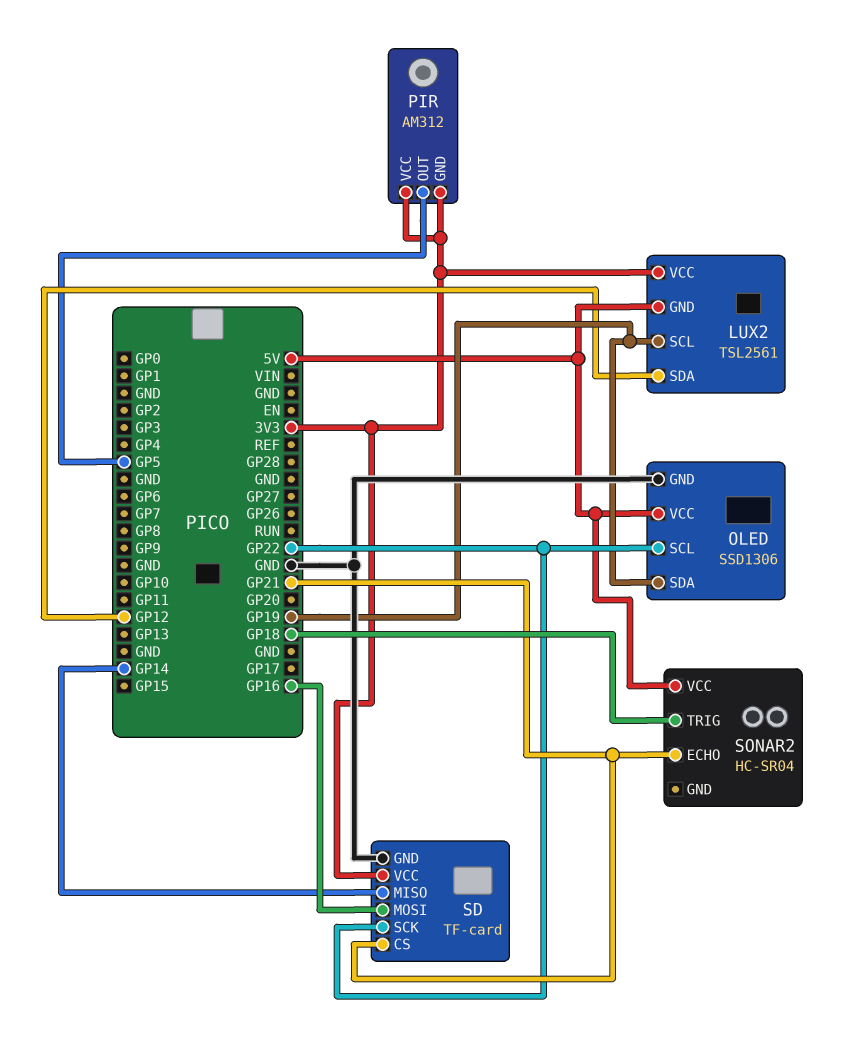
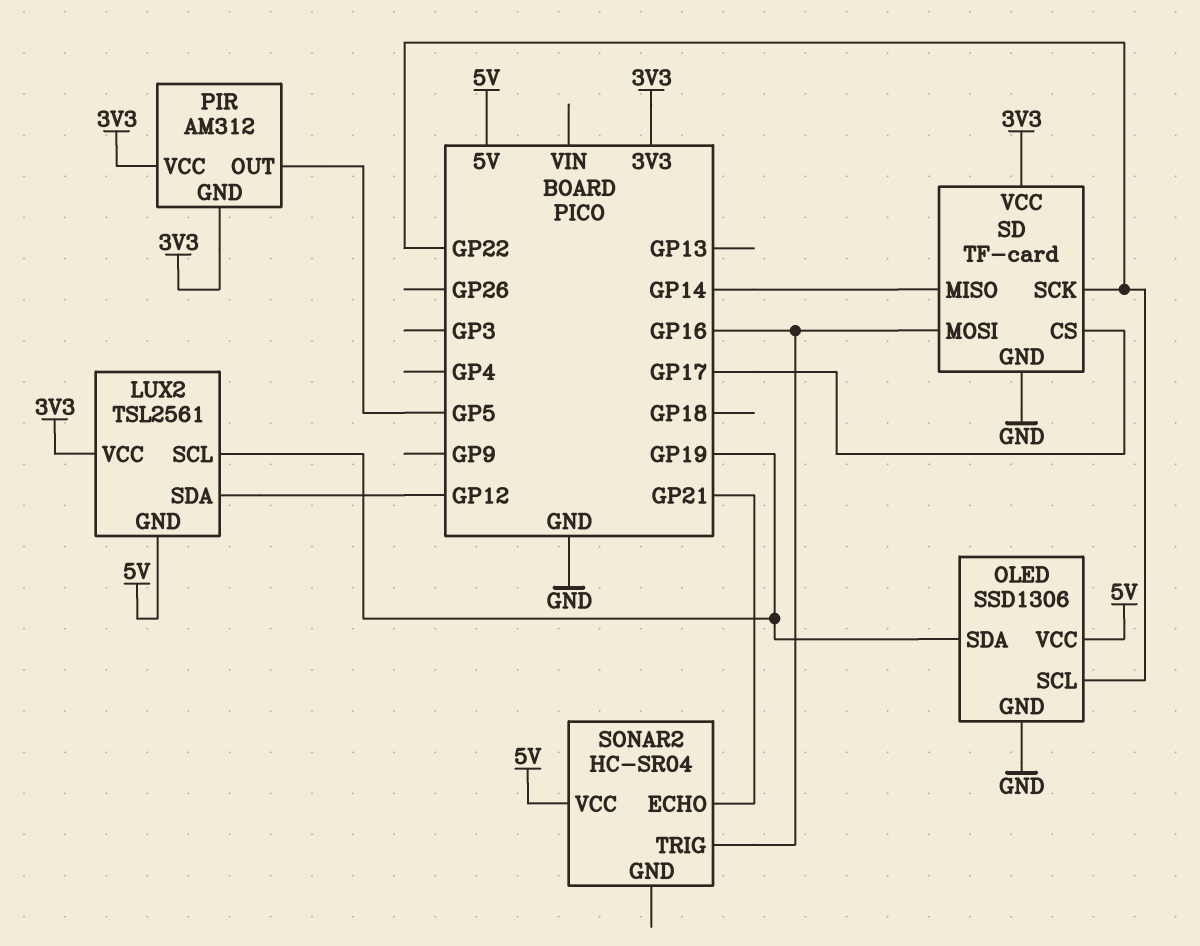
SD pin CS: GP21 -> GP17
SONAR2 pin TRIG: GP18 -> GP16

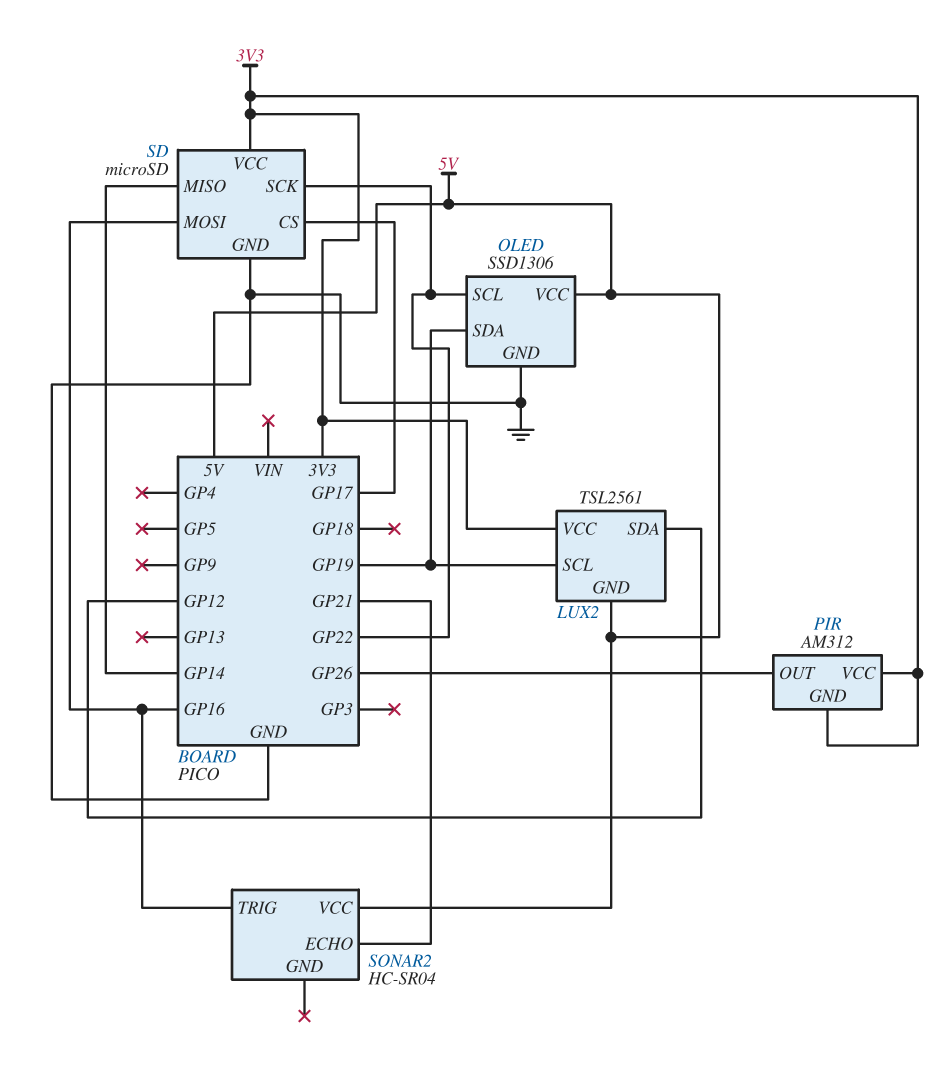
PIR pin OUT: GP5 -> GP26
SD: TF-card -> microSD

